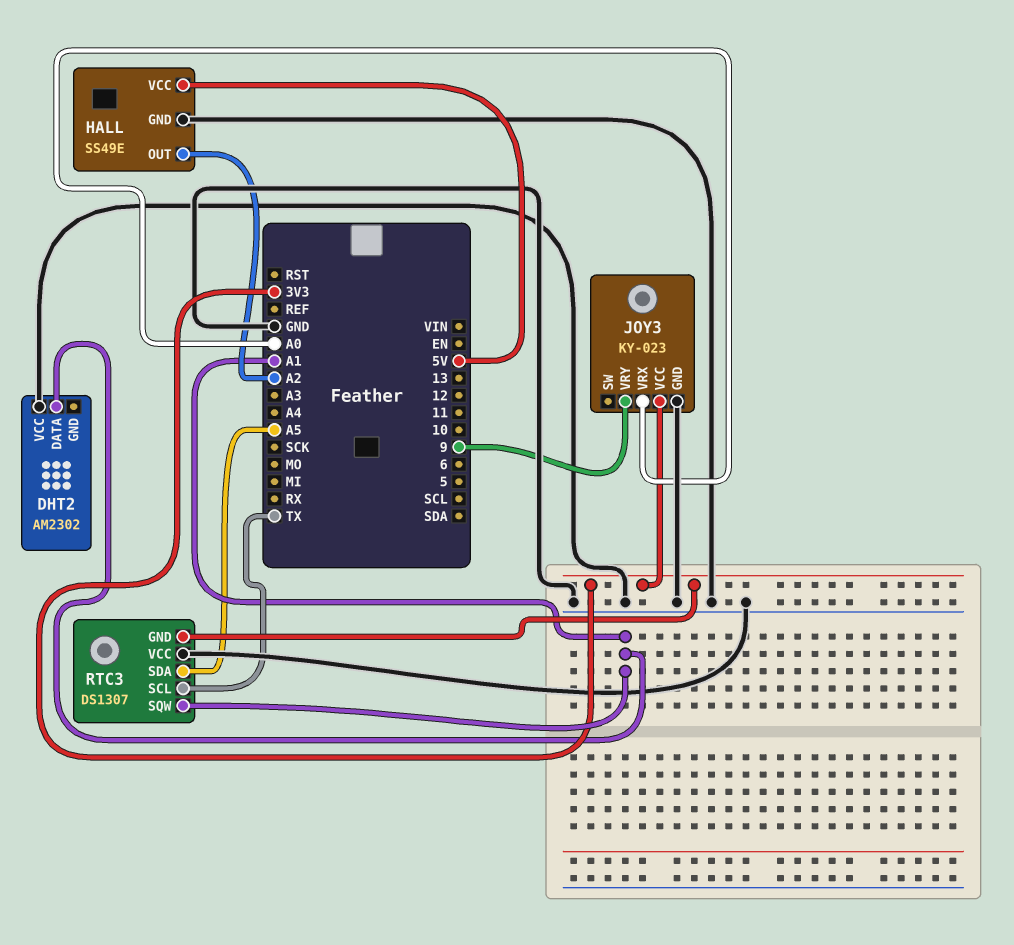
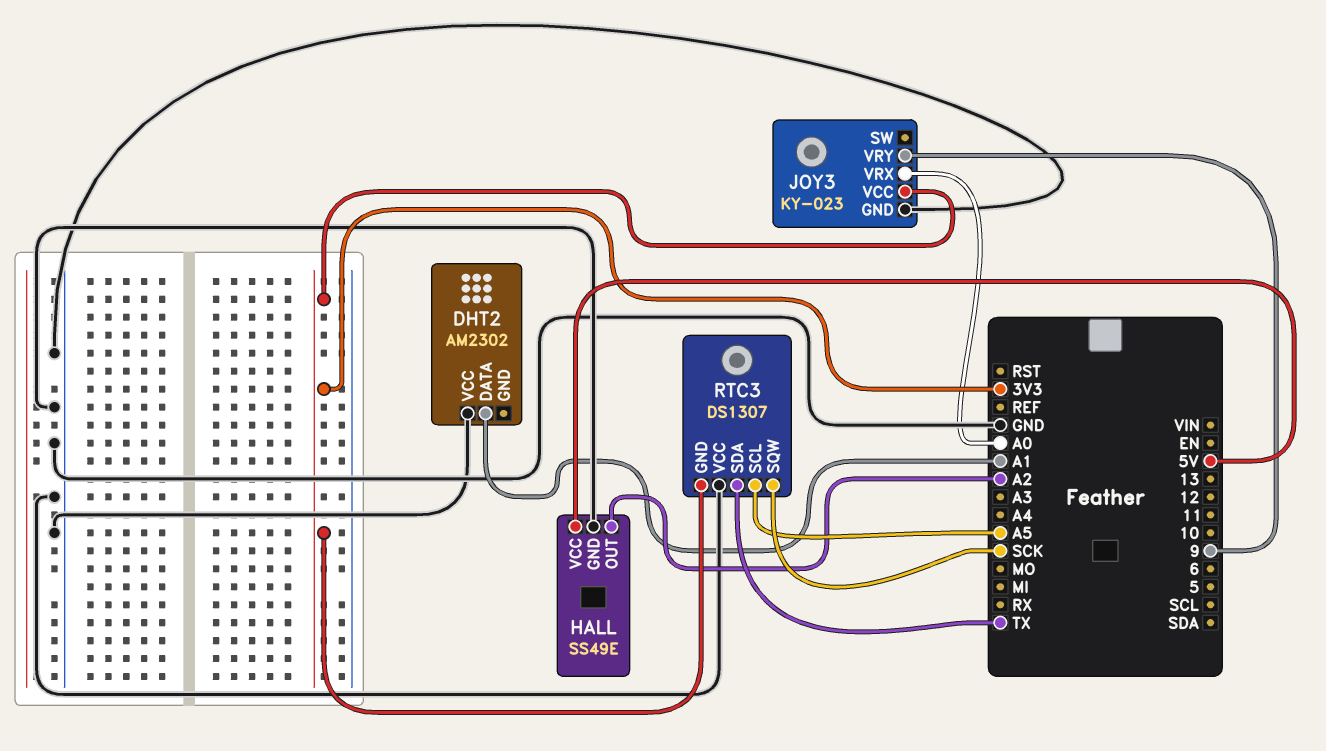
RTC3 pin SCL: TX -> A5
RTC3 pin SDA: A5 -> TX
RTC3 pin SQW: A1 -> SCK

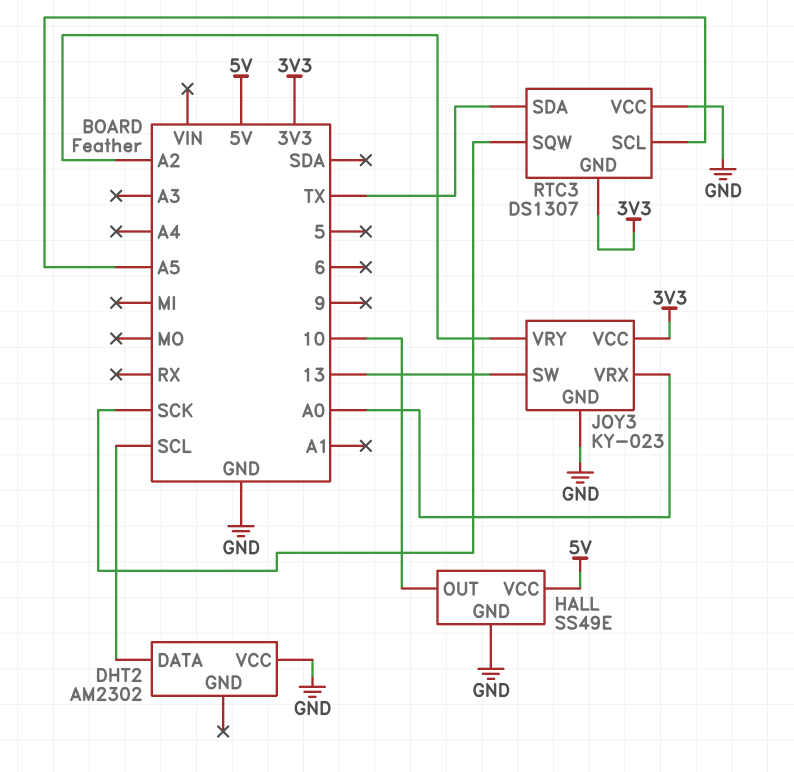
DHT2 pin DATA: A1 -> SCL
HALL pin OUT: A2 -> 10
JOY3 pin SW: none -> 13
JOY3 pin VRY: 9 -> A2

